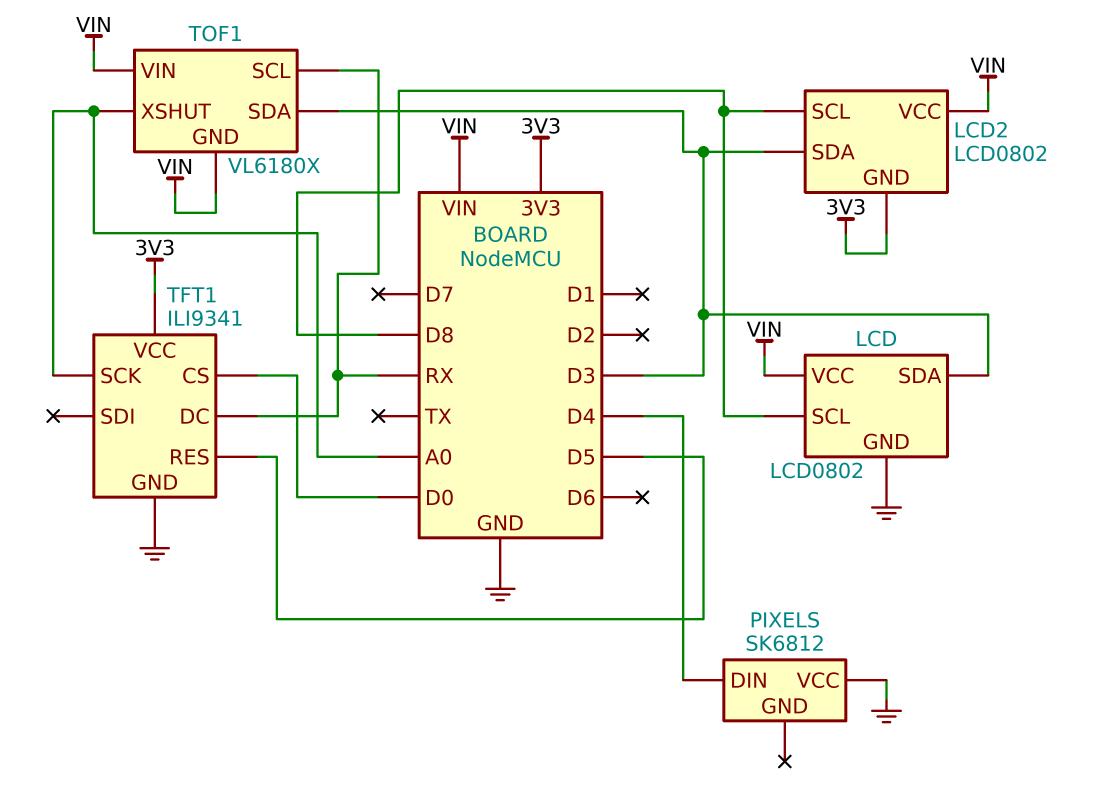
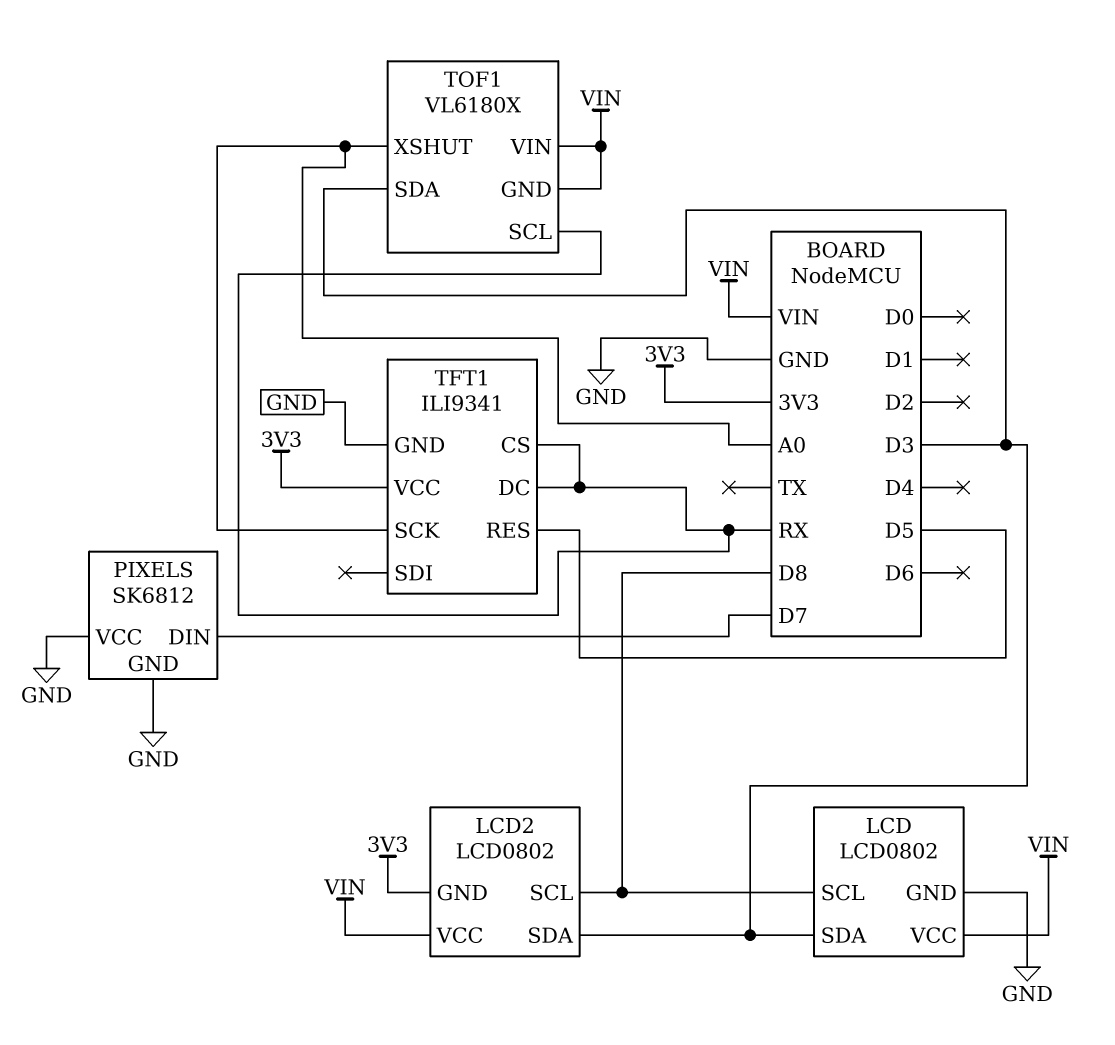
PIXELS pin DIN: D4 -> D7
PIXELS pin GND: none -> GND
TFT1 pin CS: D0 -> RX

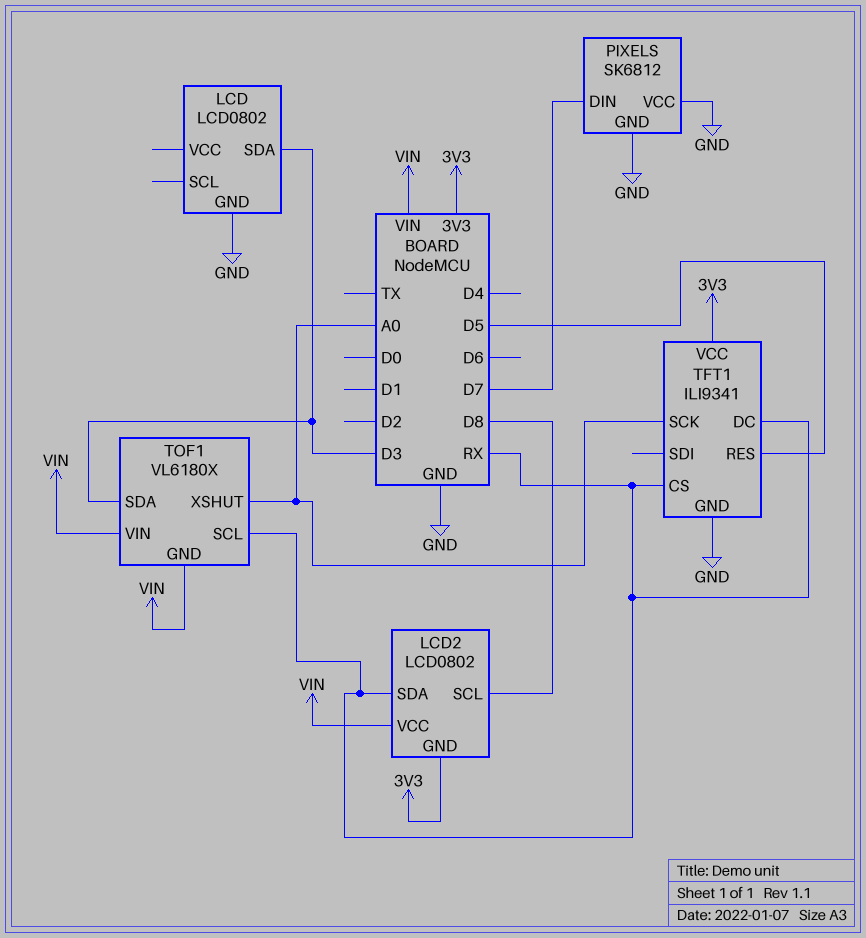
LCD pin SCL: D8 -> none
LCD pin VCC: VIN -> none
LCD2 pin SDA: D3 -> RX

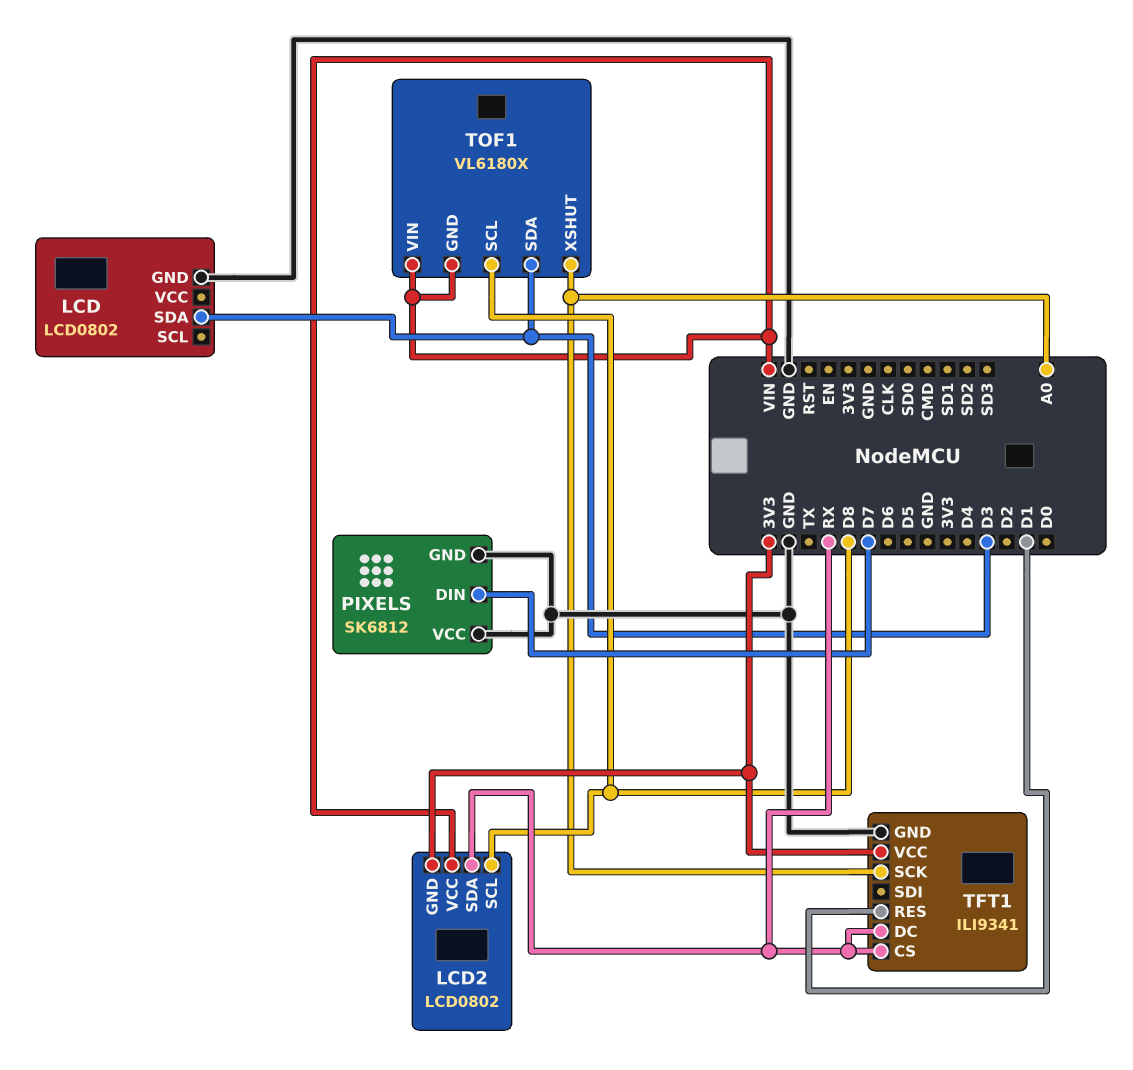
TFT1 pin RES: D5 -> D1
TOF1 pin SCL: RX -> D8

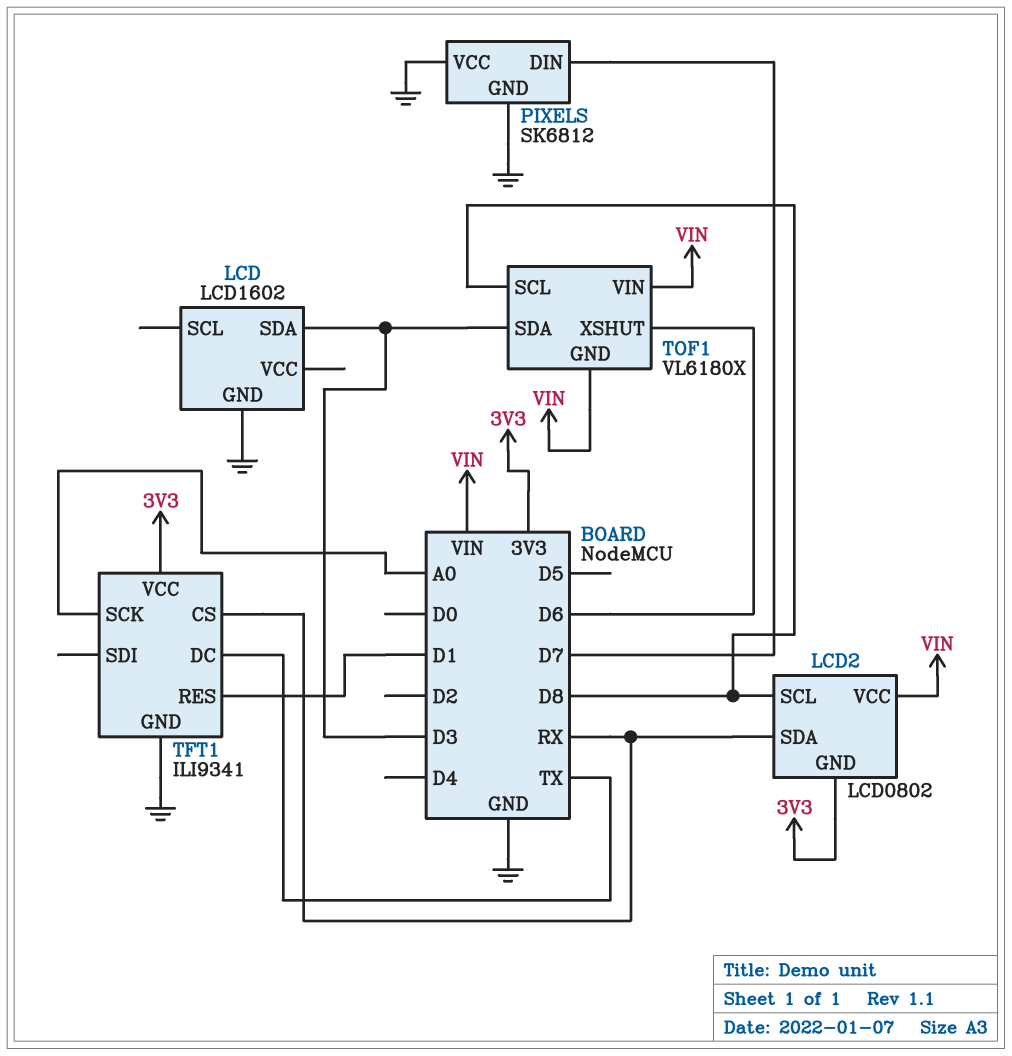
LCD: LCD0802 -> LCD1602
TFT1 pin DC: RX -> TX
TOF1 pin XSHUT: A0 -> D6

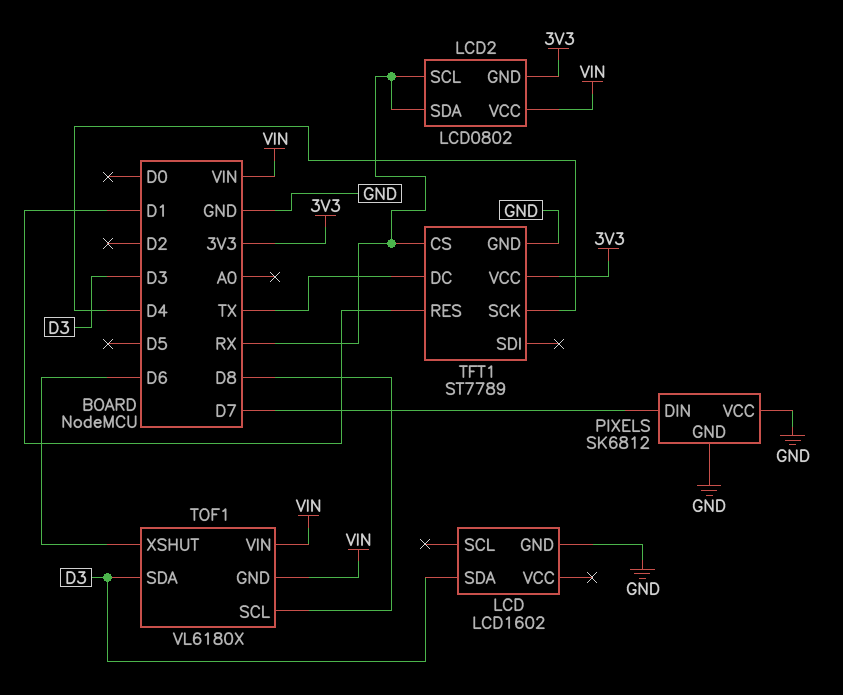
LCD2 pin SCL: D8 -> RX
TFT1: ILI9341 -> ST7789
TFT1 pin SCK: A0 -> D4

